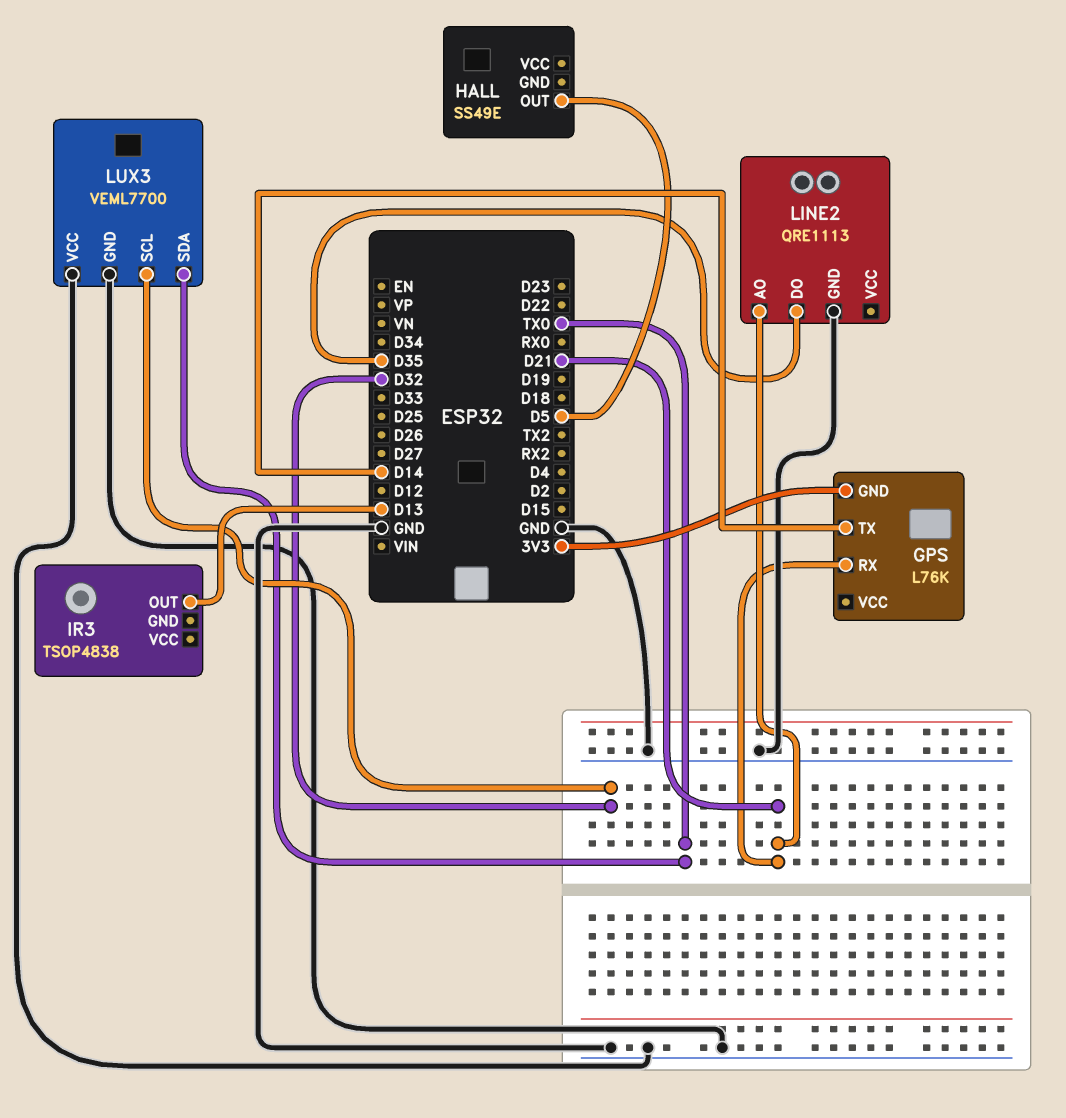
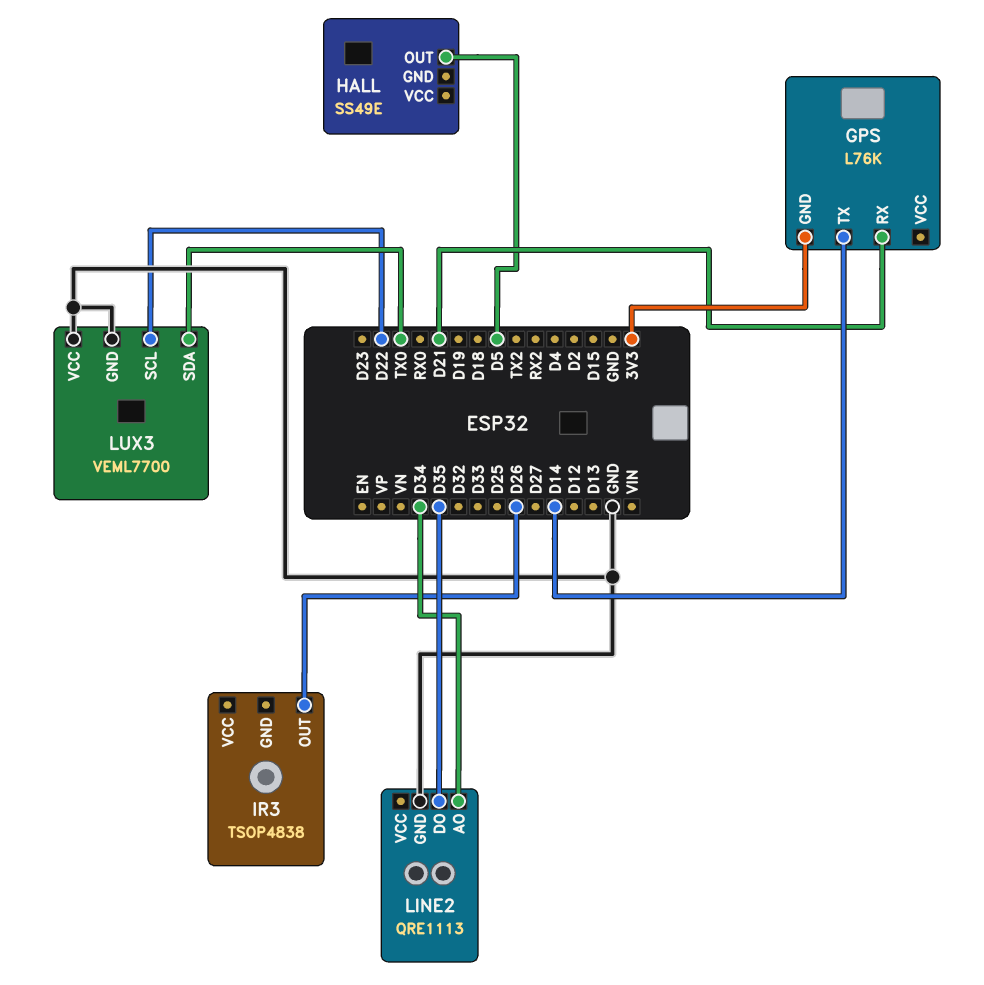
IR3 pin OUT: D13 -> D26
LINE2 pin AO: D21 -> D34
LUX3 pin SCL: D32 -> D22

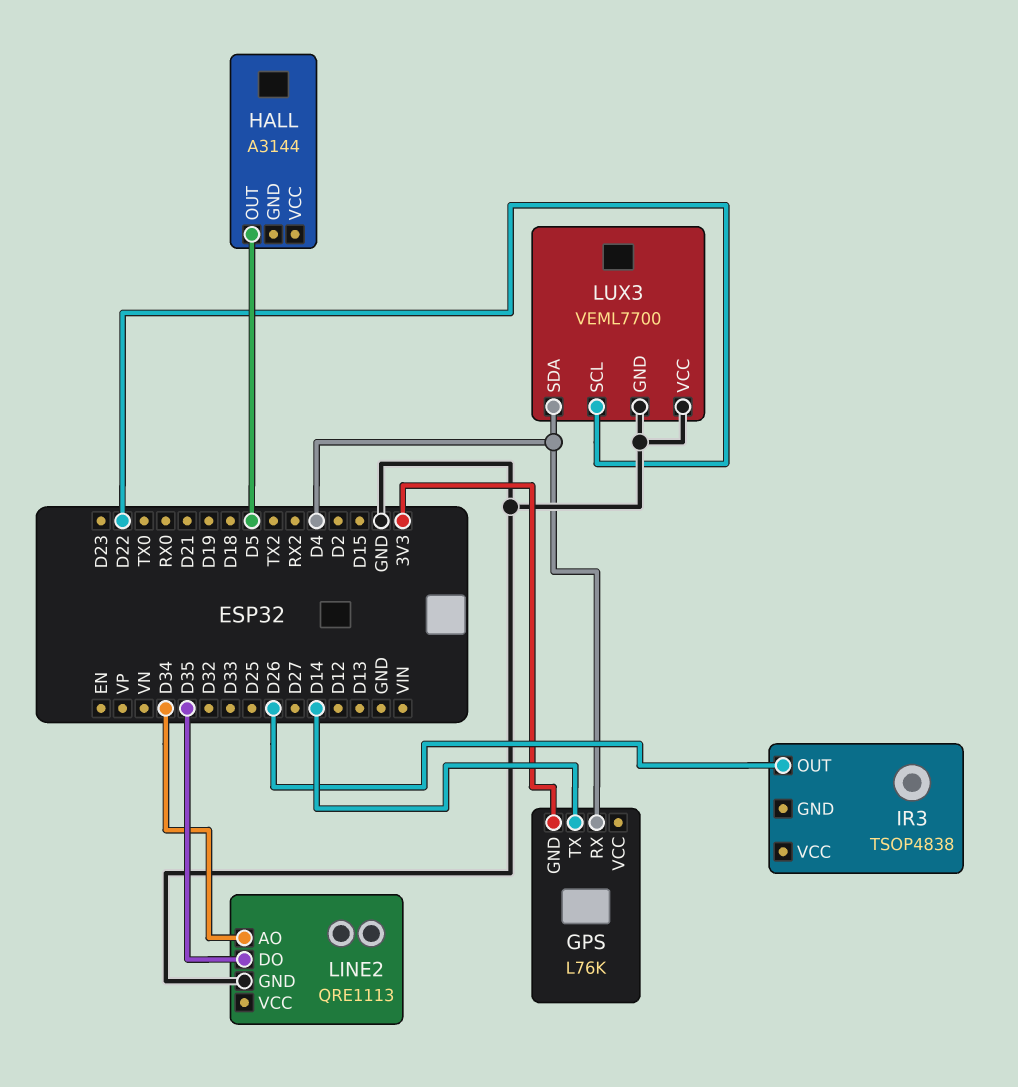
GPS pin RX: D21 -> D4
HALL: SS49E -> A3144
LUX3 pin SDA: TX0 -> D4

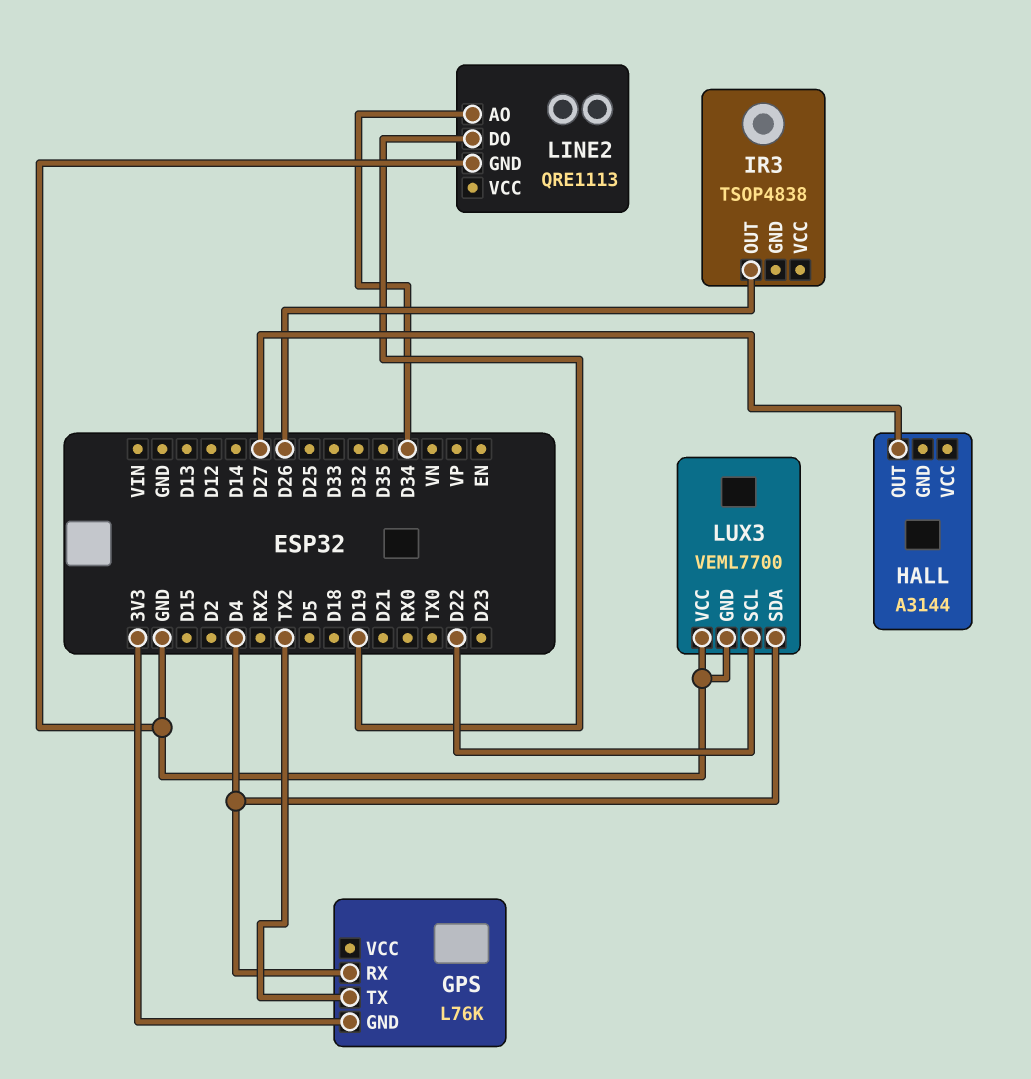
GPS pin TX: D14 -> TX2
HALL pin OUT: D5 -> D27
LINE2 pin DO: D35 -> D19

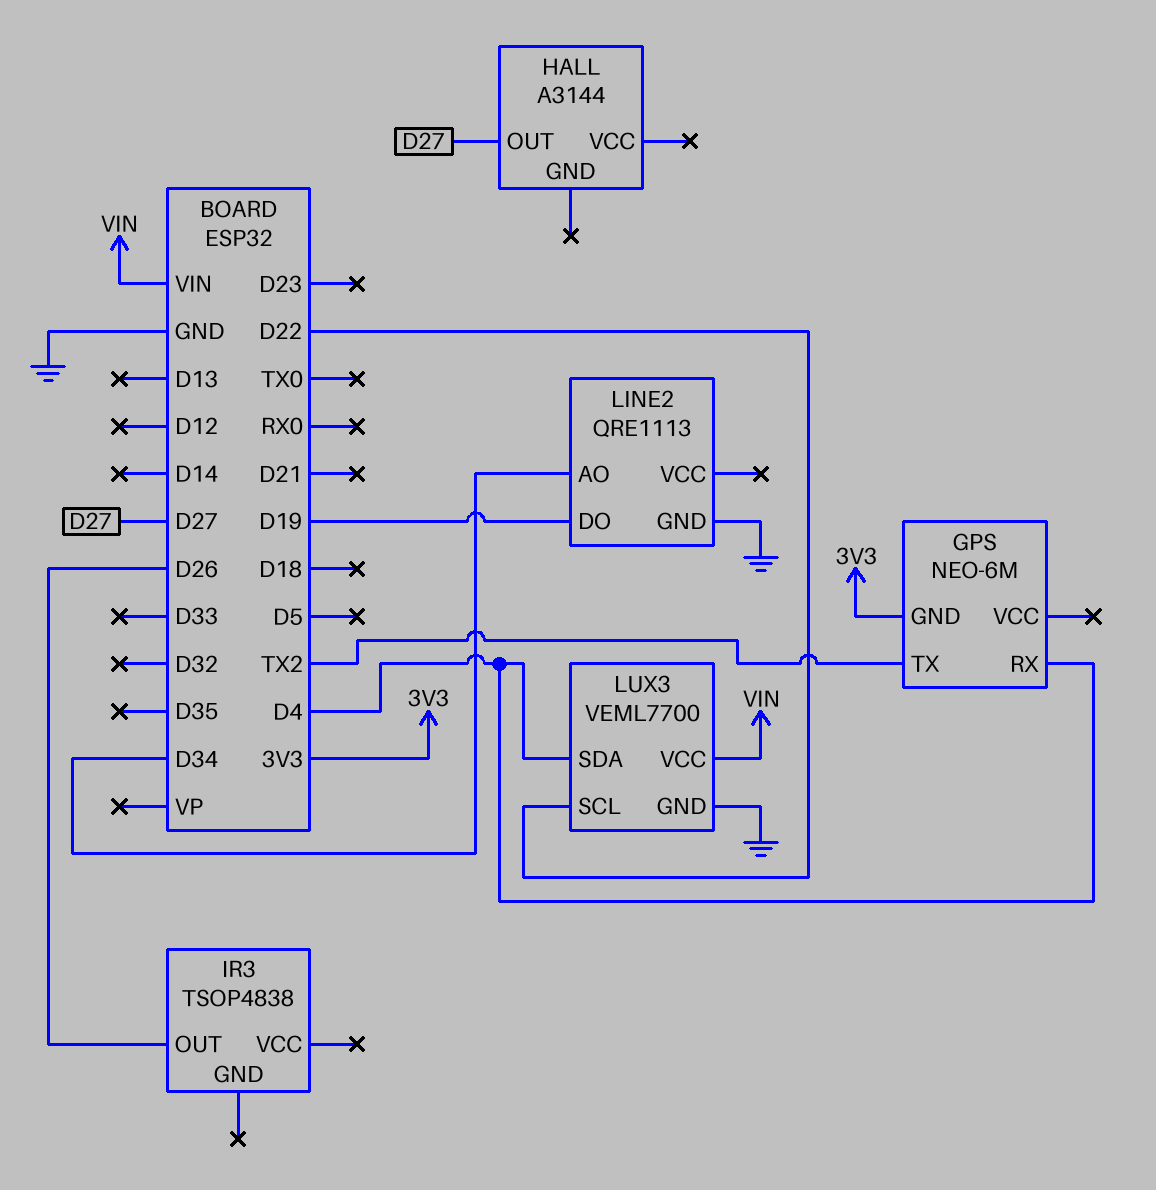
GPS: L76K -> NEO-6M
LUX3 pin VCC: GND -> VIN

